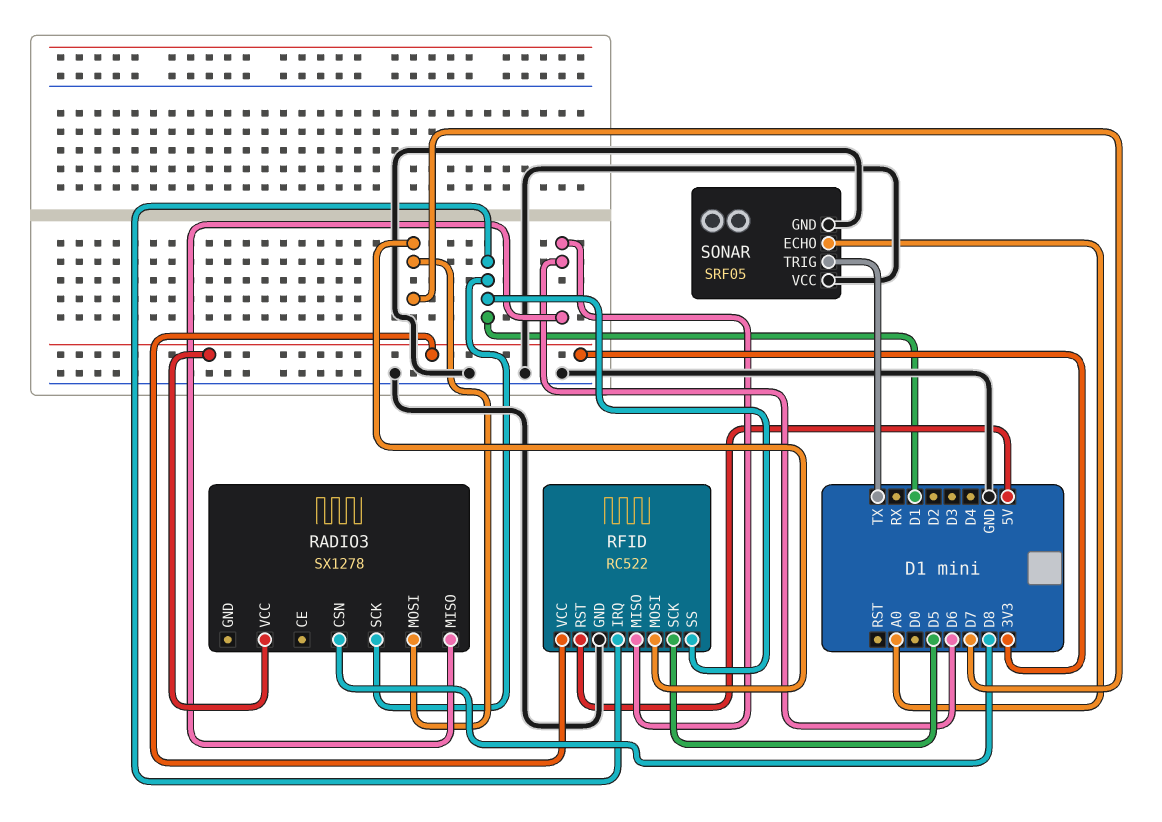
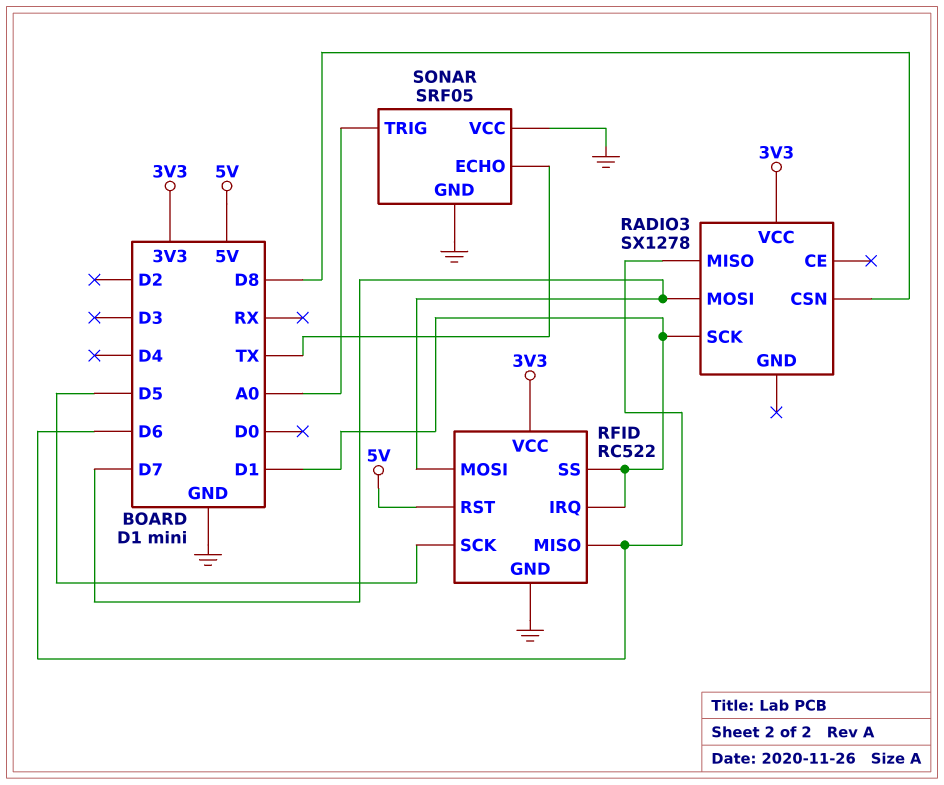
SONAR pin ECHO: A0 -> TX
SONAR pin TRIG: TX -> A0

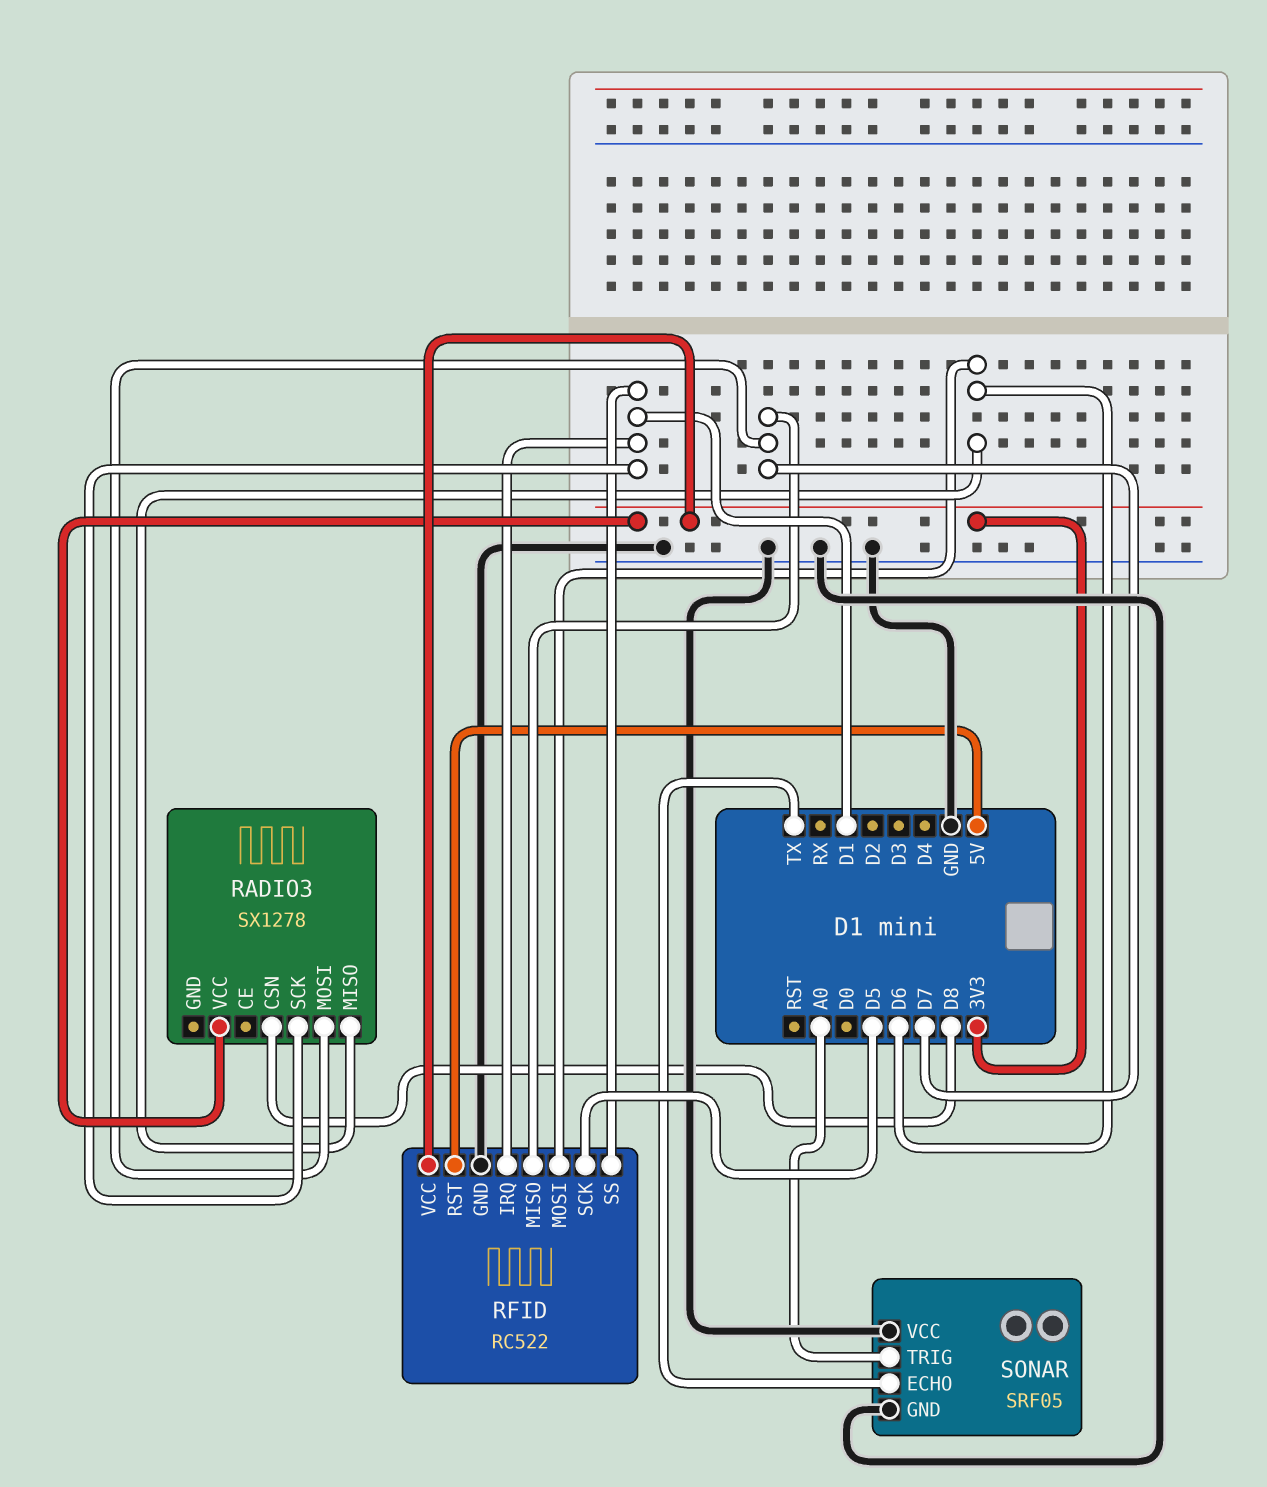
RFID pin MISO: D6 -> D7
RFID pin MOSI: D7 -> D6

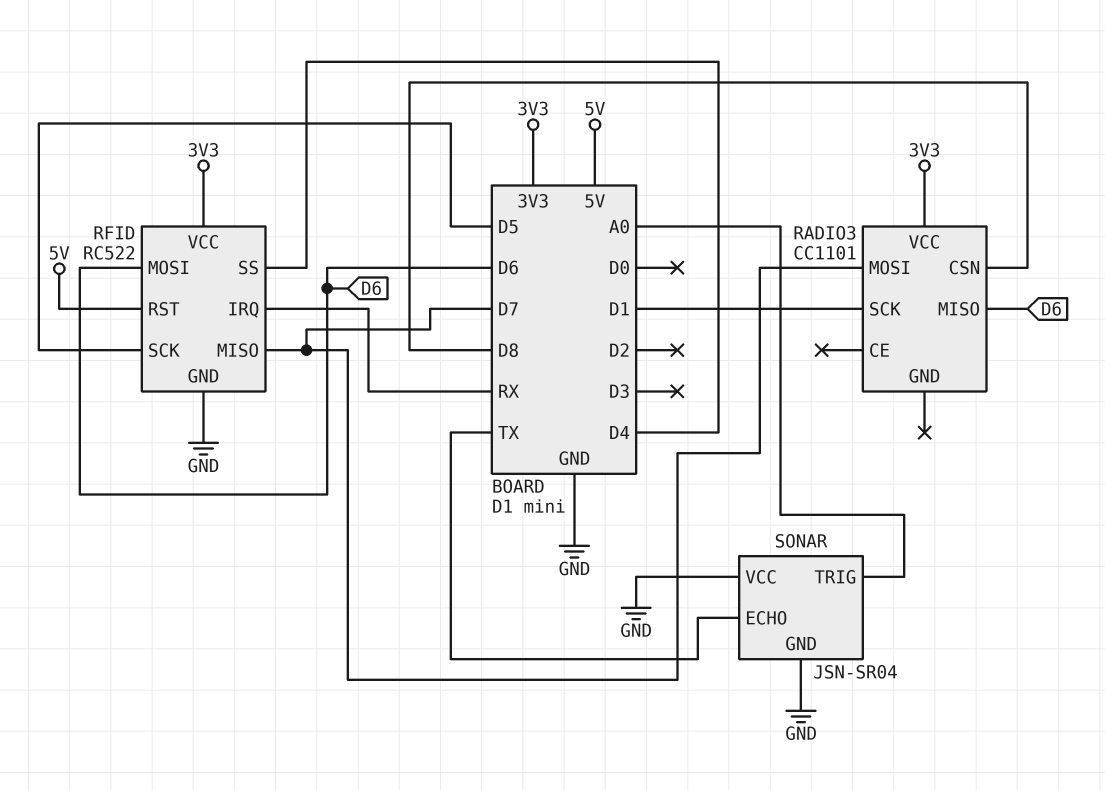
RADIO3: SX1278 -> CC1101
RFID pin IRQ: D1 -> RX
RFID pin SS: D1 -> D4
SONAR: SRF05 -> JSN-SR04

